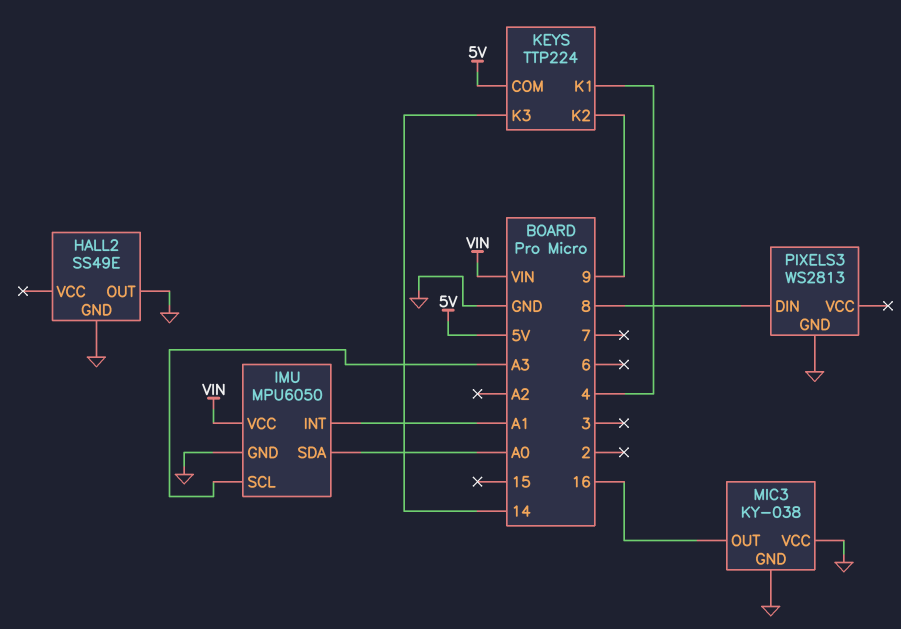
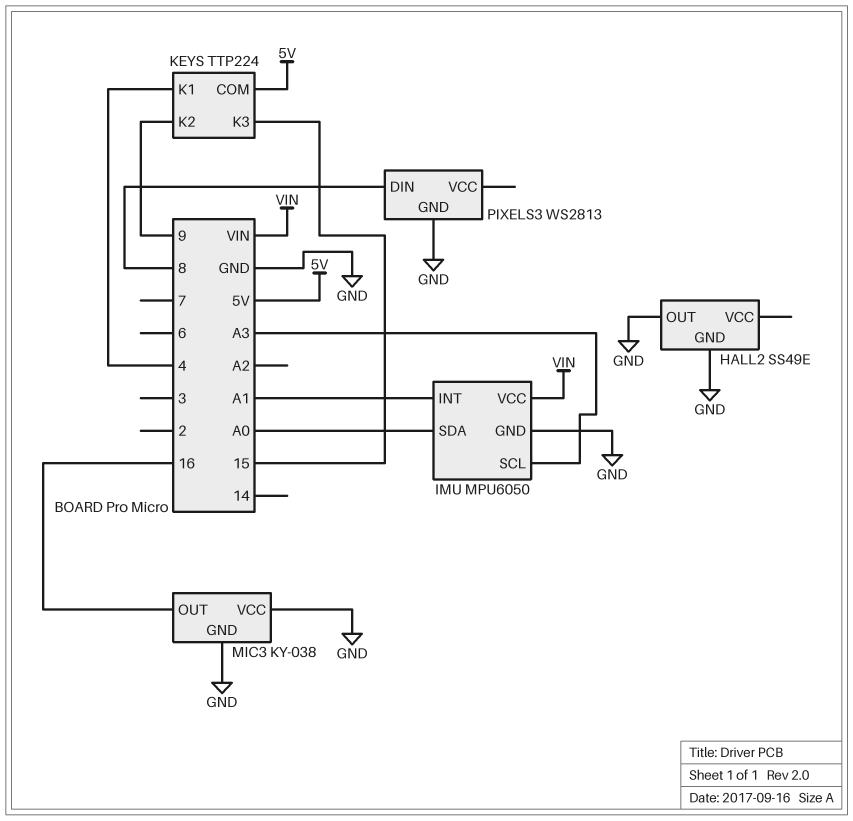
KEYS pin K3: 14 -> 15

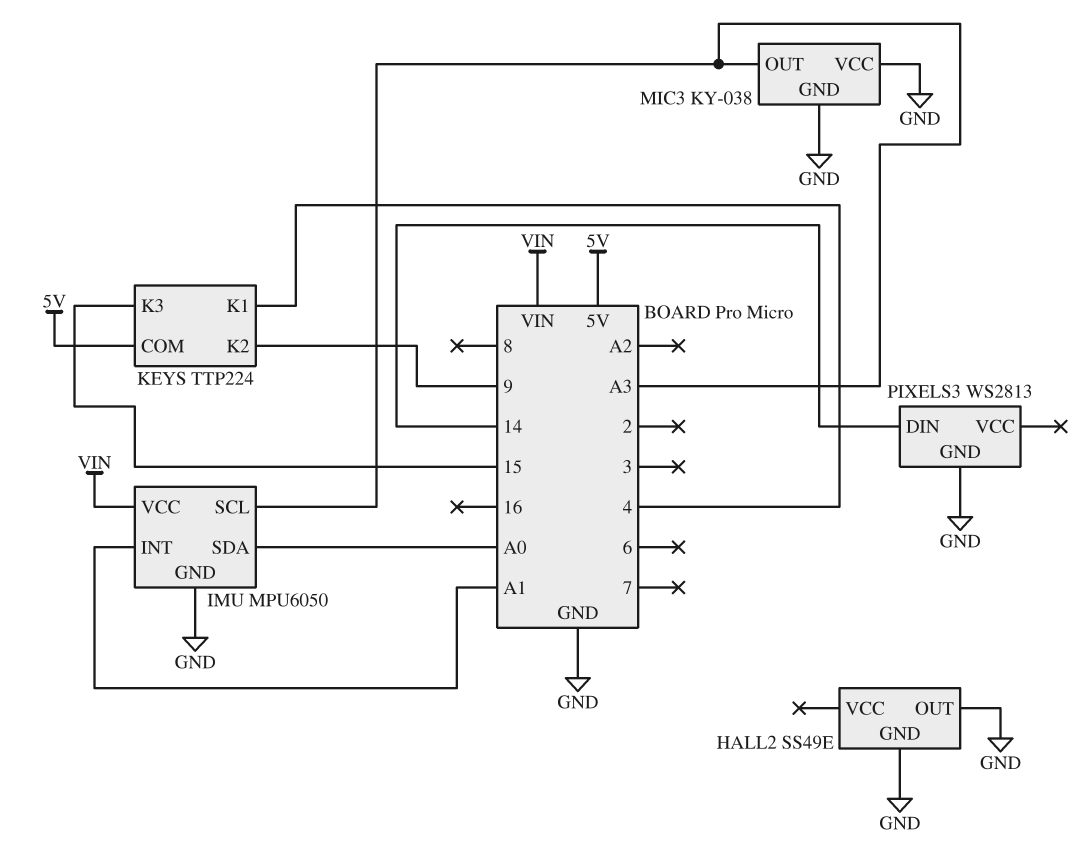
MIC3 pin OUT: 16 -> A3
PIXELS3 pin DIN: 8 -> 14

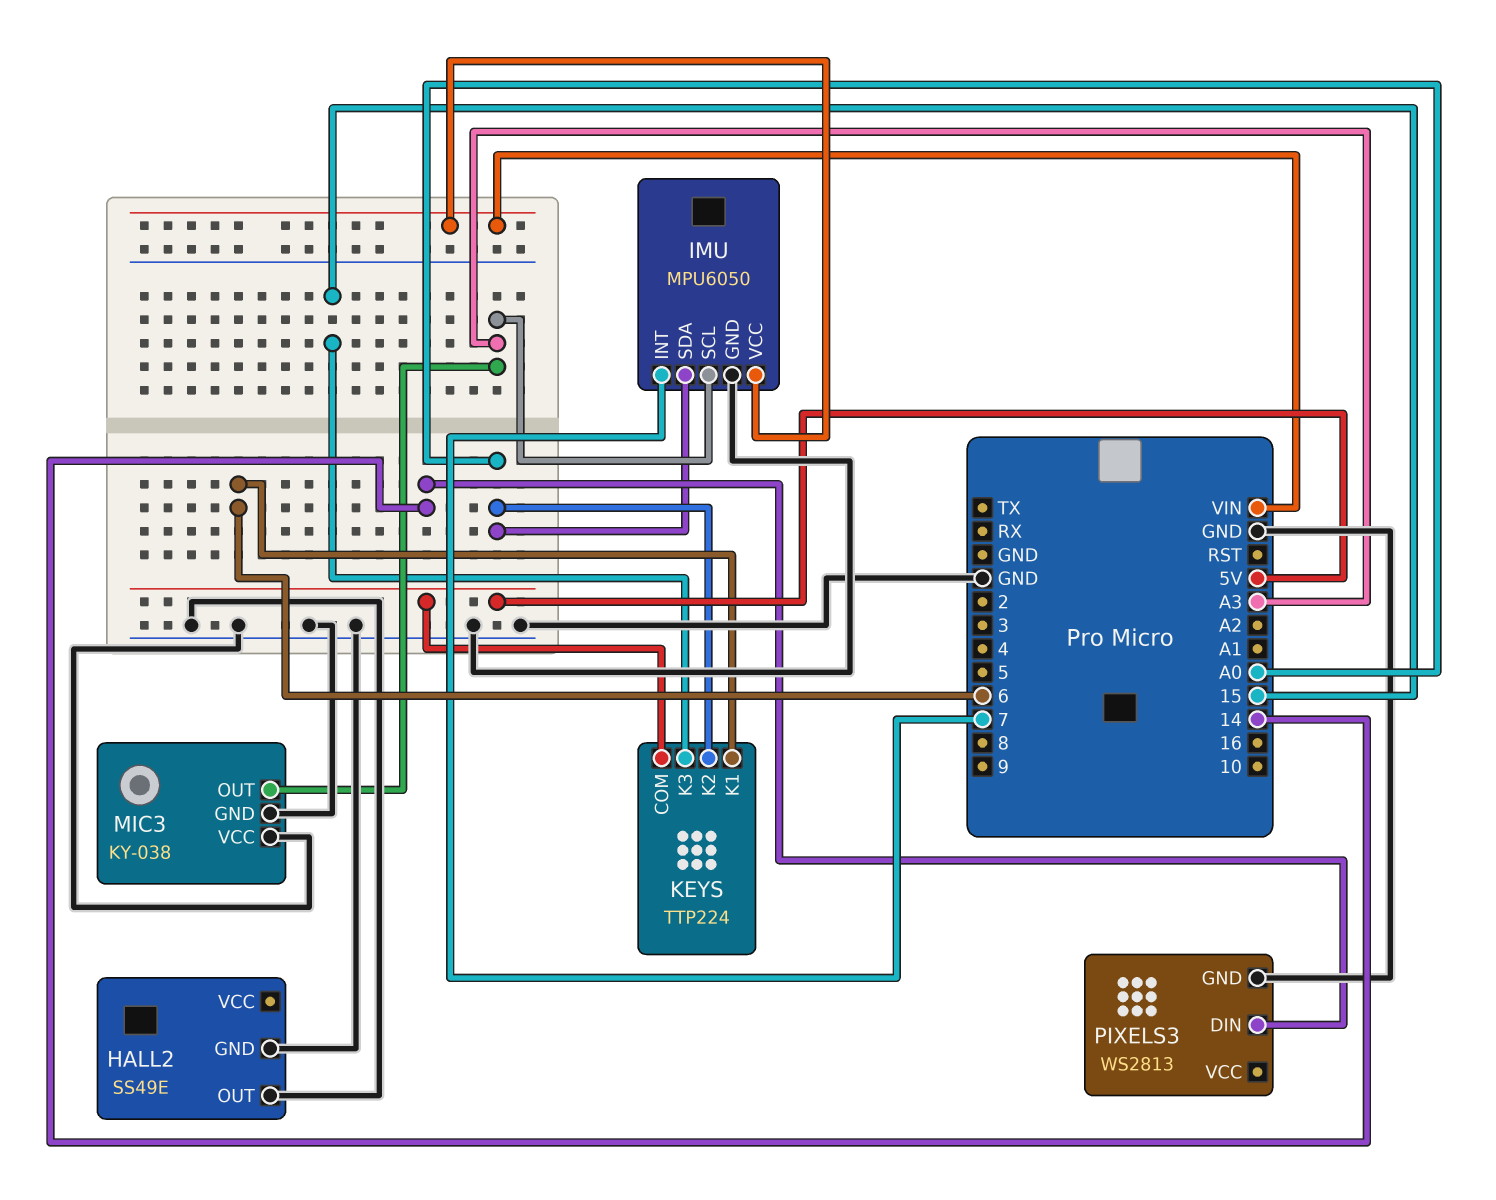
IMU pin INT: A1 -> 7
KEYS pin K1: 4 -> 6
KEYS pin K2: 9 -> A0

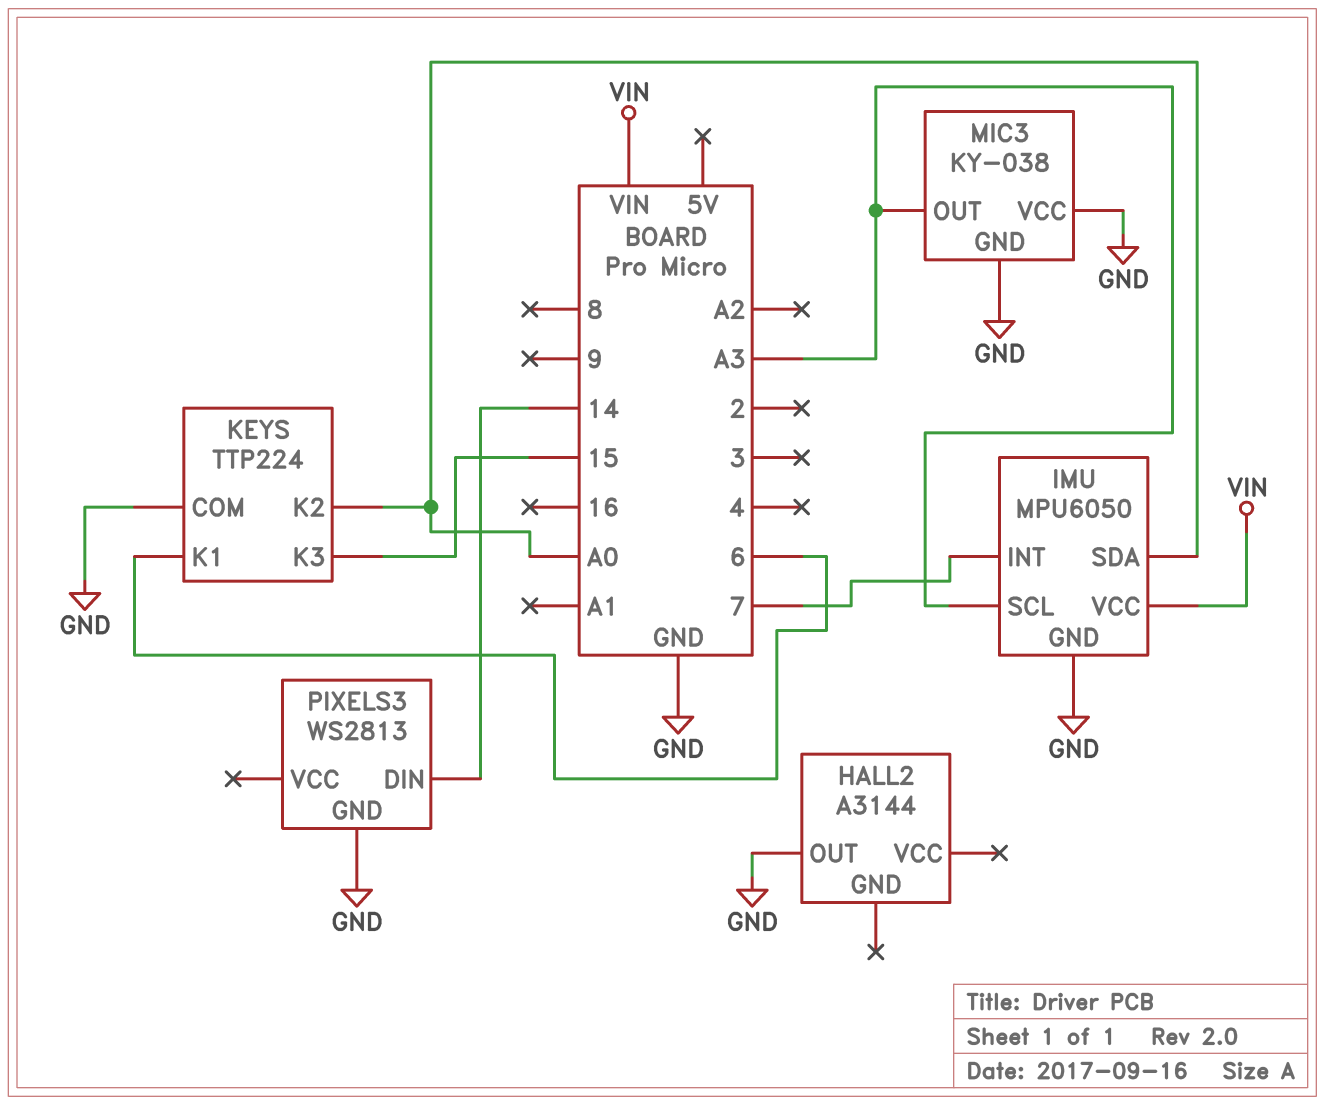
HALL2: SS49E -> A3144
HALL2 pin GND: GND -> none
KEYS pin COM: 5V -> GND

